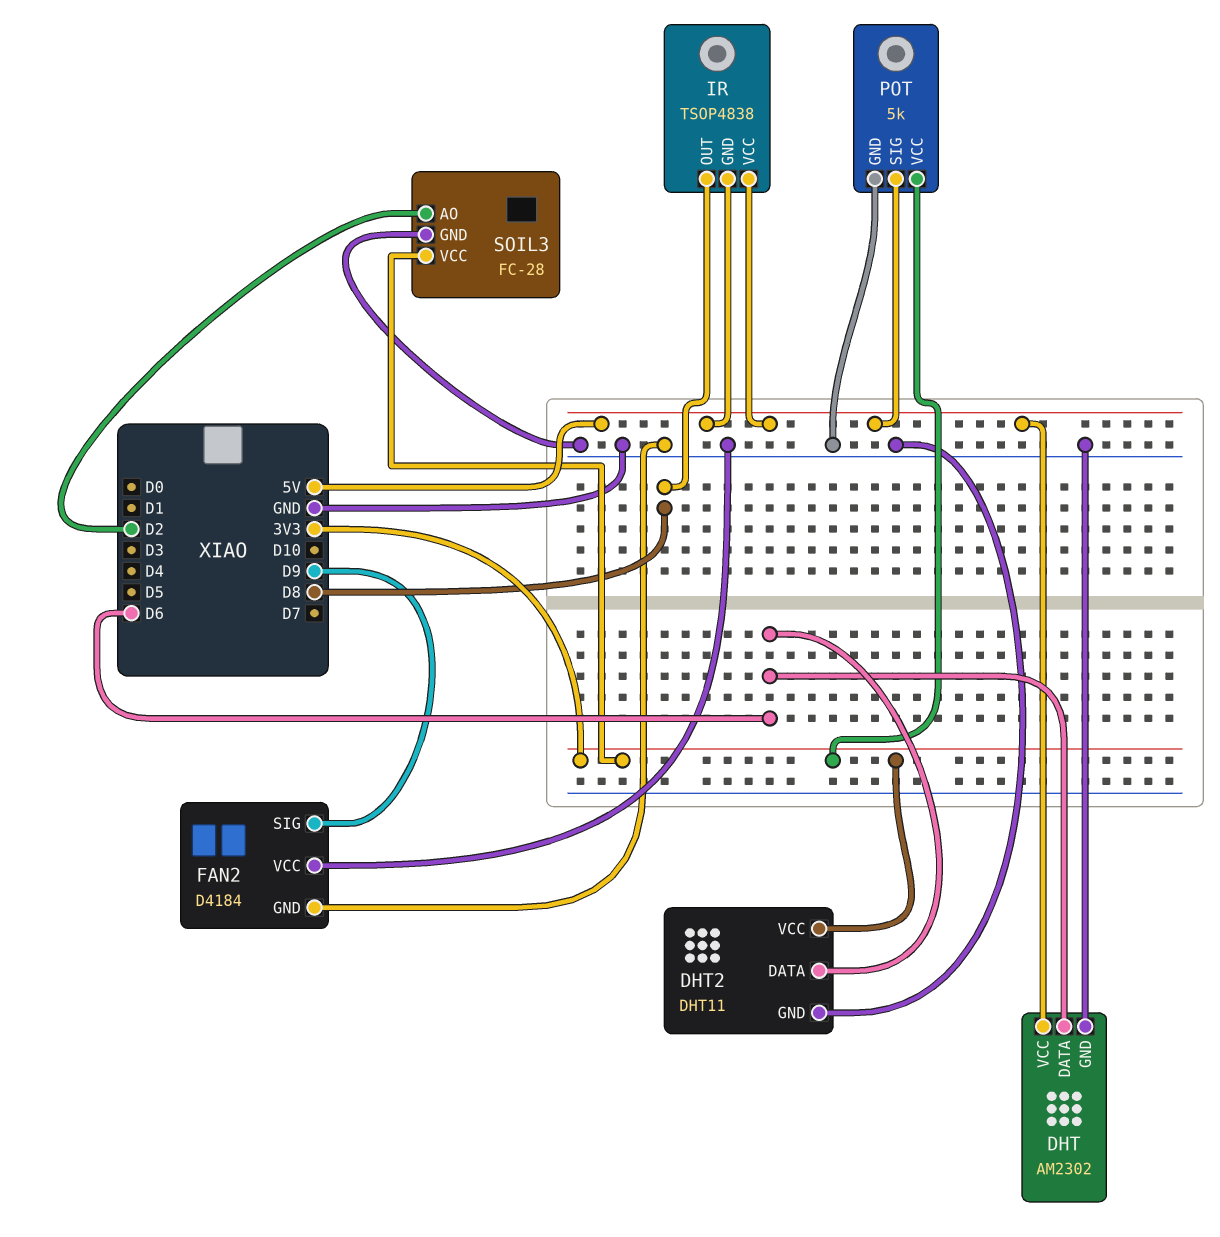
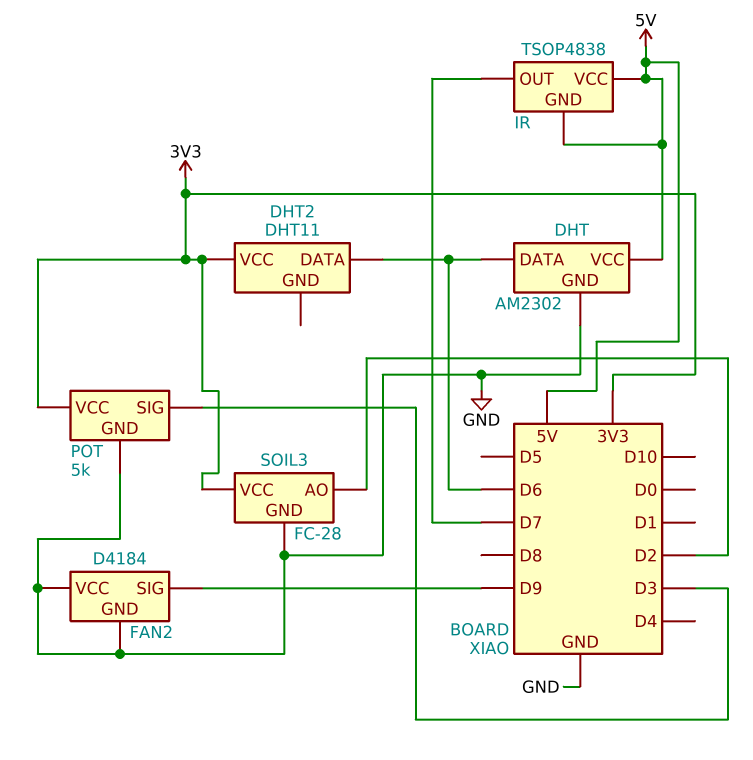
DHT2 pin GND: GND -> none
IR pin OUT: D8 -> D7
POT pin SIG: 5V -> D3

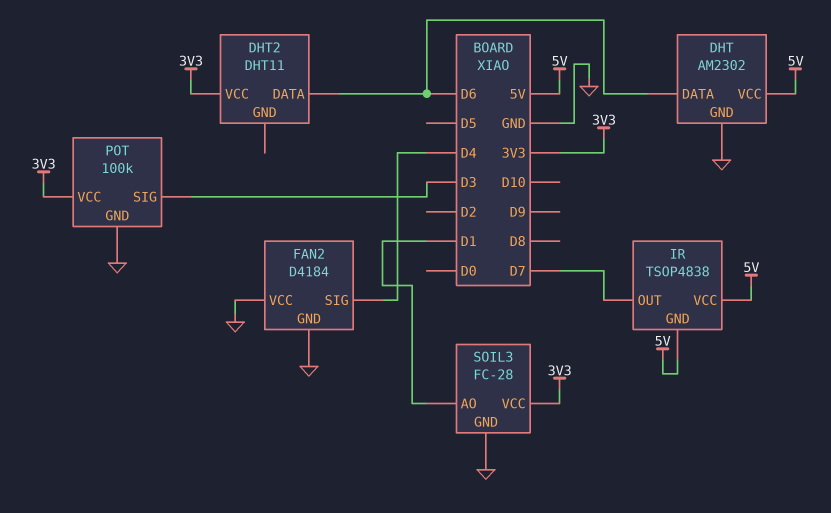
FAN2 pin SIG: D9 -> D4
POT: 5k -> 100k
SOIL3 pin AO: D2 -> D1

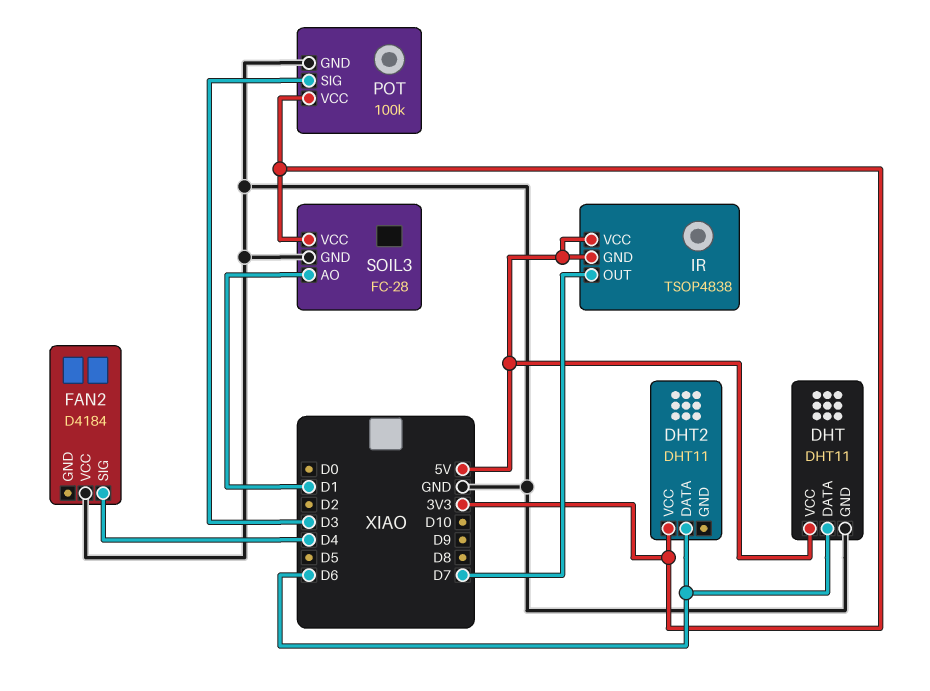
DHT: AM2302 -> DHT11
FAN2 pin GND: GND -> none

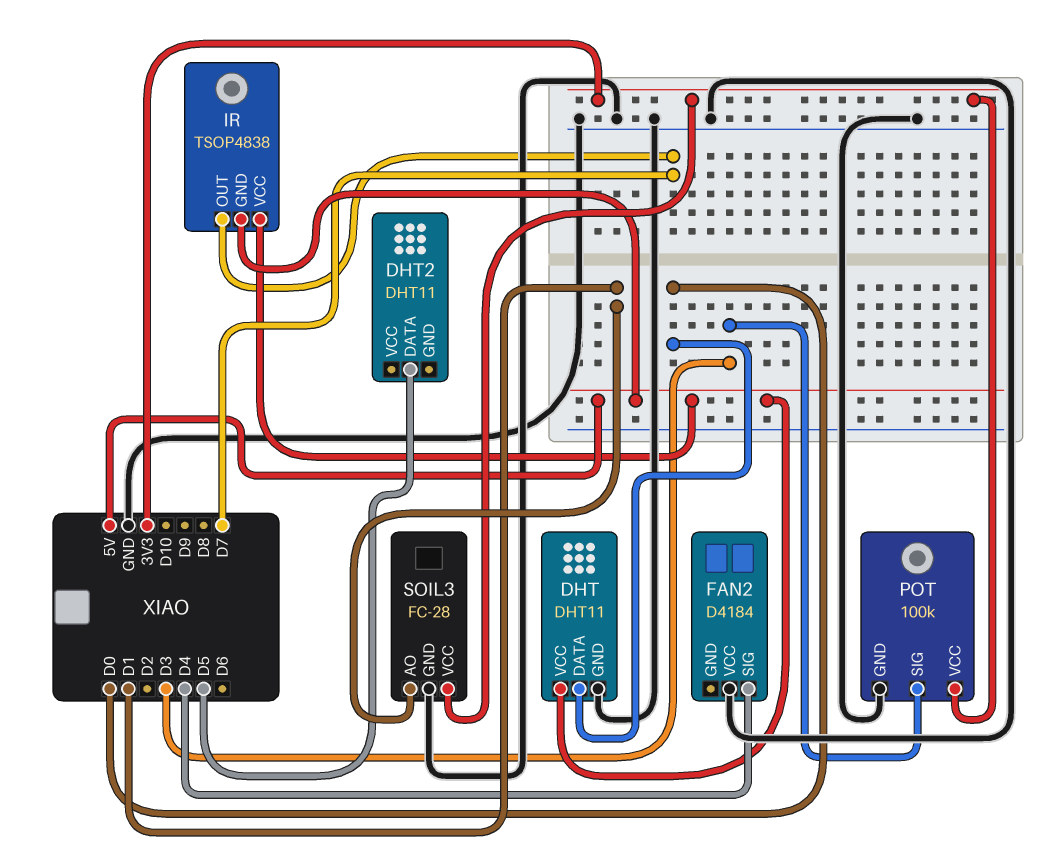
DHT pin DATA: D6 -> D0
DHT2 pin DATA: D6 -> D5
DHT2 pin VCC: 3V3 -> none

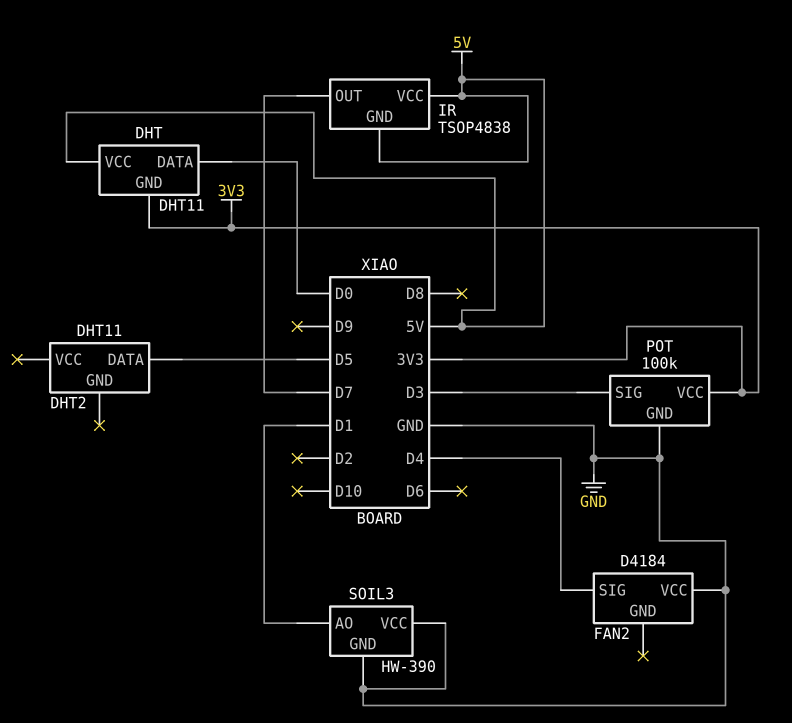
DHT pin GND: GND -> 3V3
SOIL3: FC-28 -> HW-390
SOIL3 pin VCC: 3V3 -> GND

